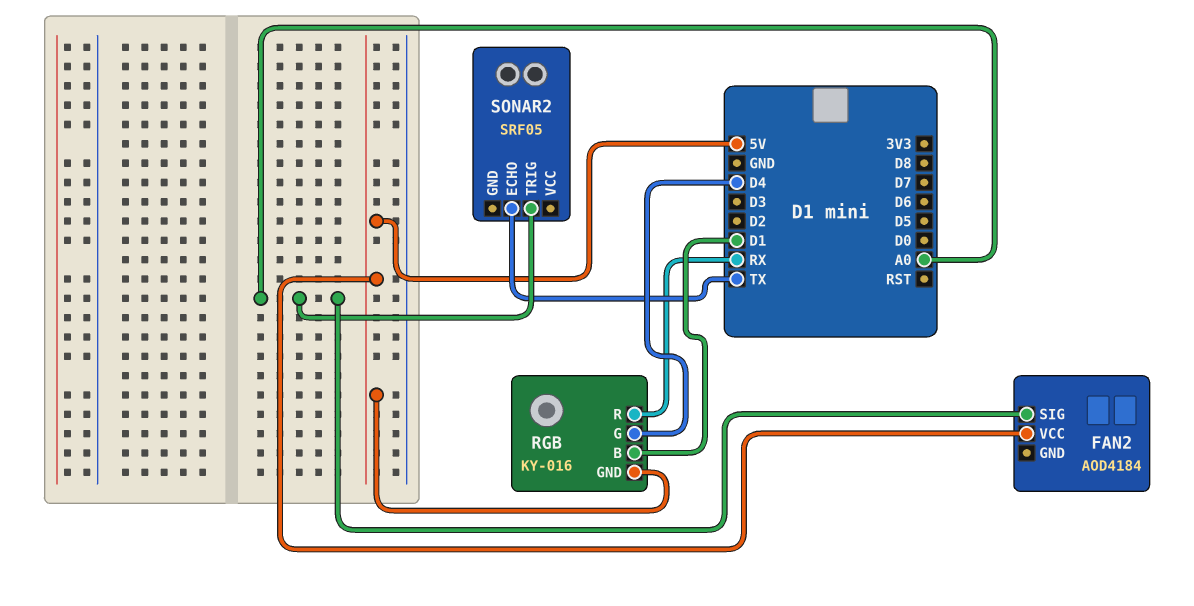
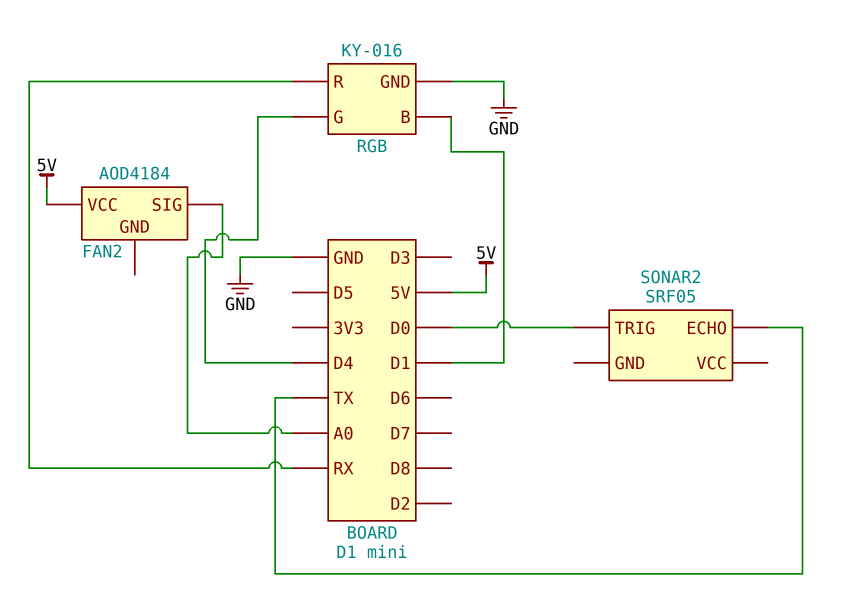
RGB pin GND: 5V -> GND
SONAR2 pin TRIG: A0 -> D0

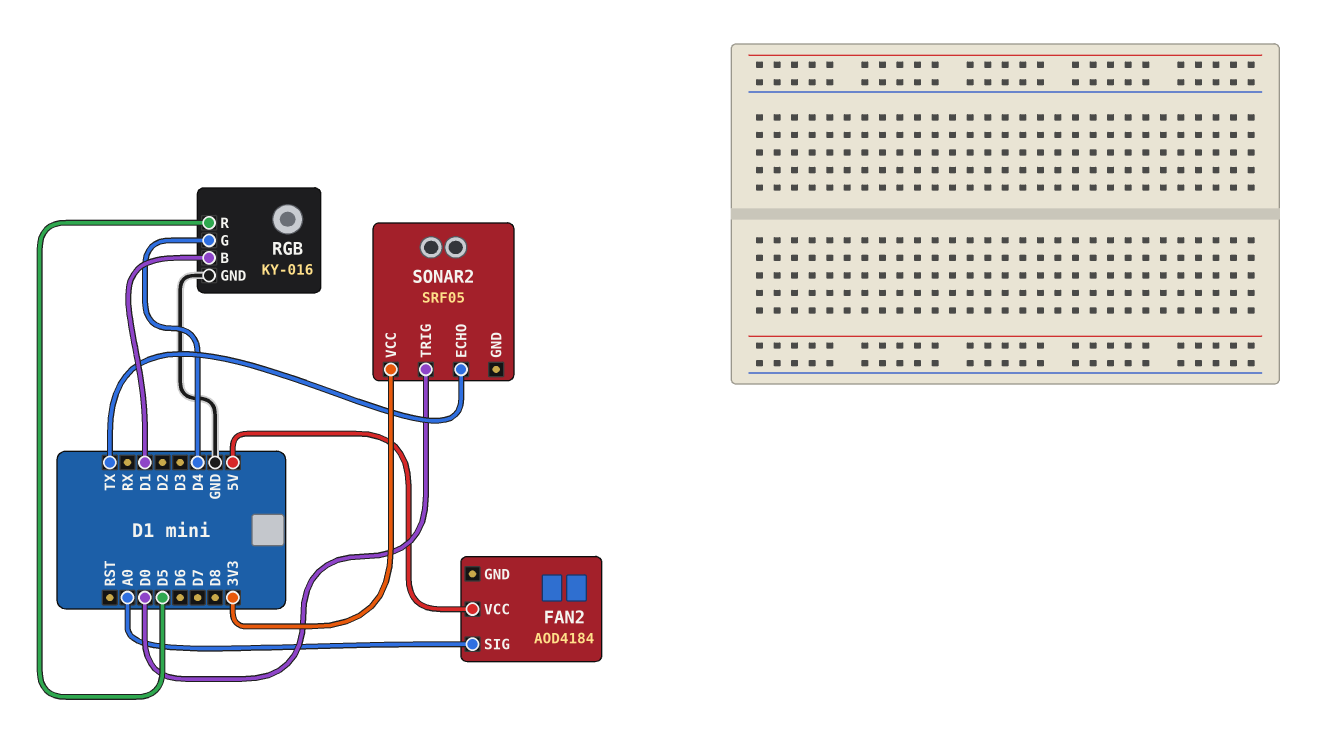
RGB pin R: RX -> D5
SONAR2 pin VCC: none -> 3V3

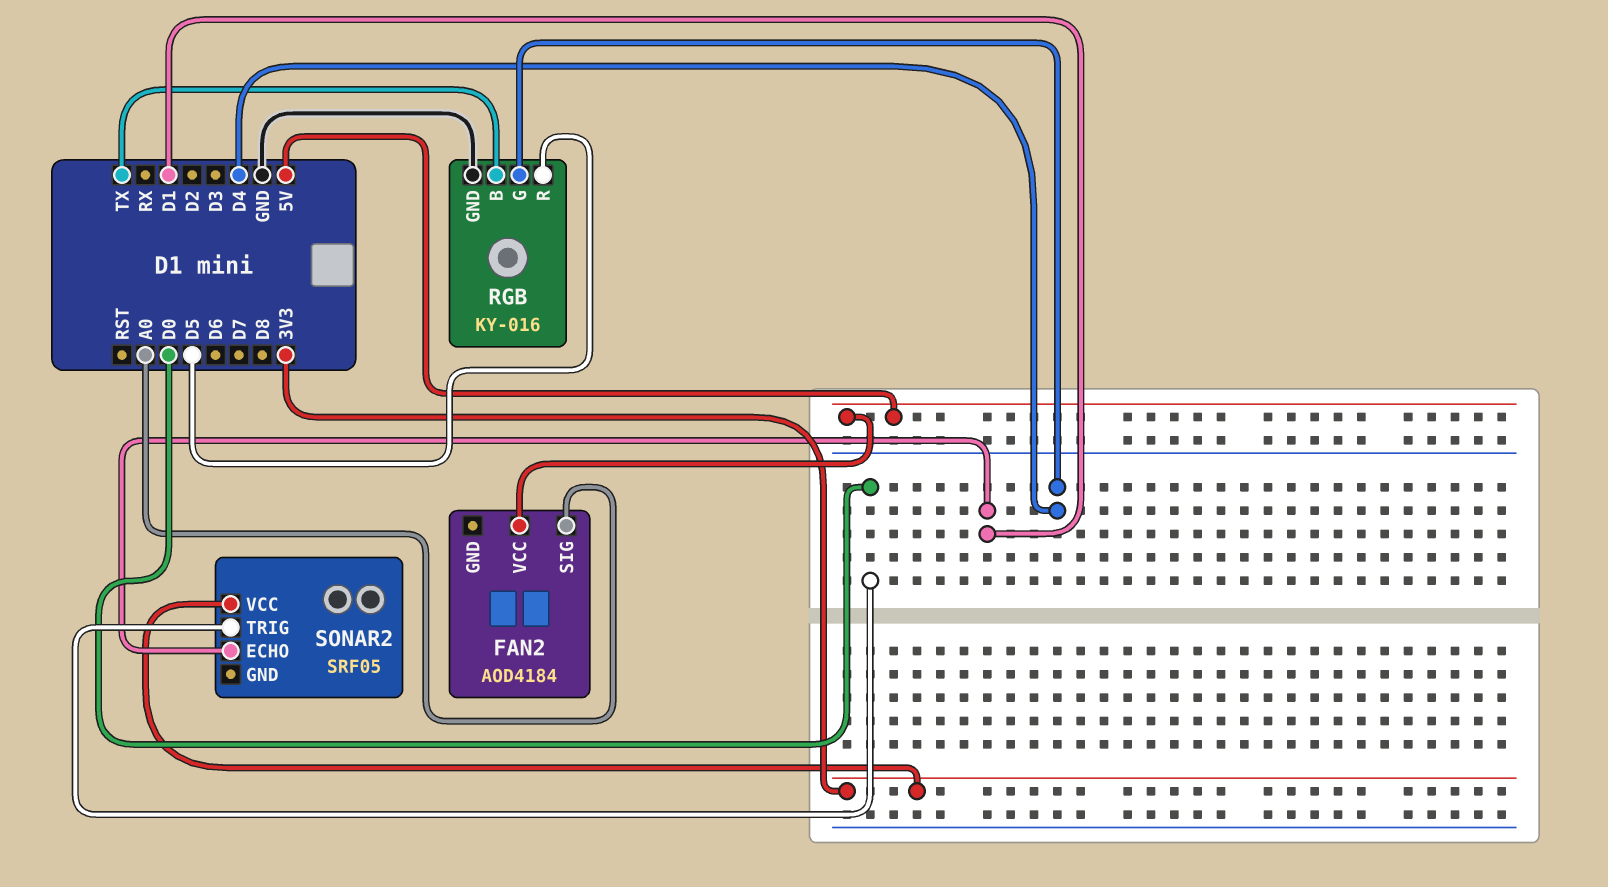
RGB pin B: D1 -> TX
SONAR2 pin ECHO: TX -> D1

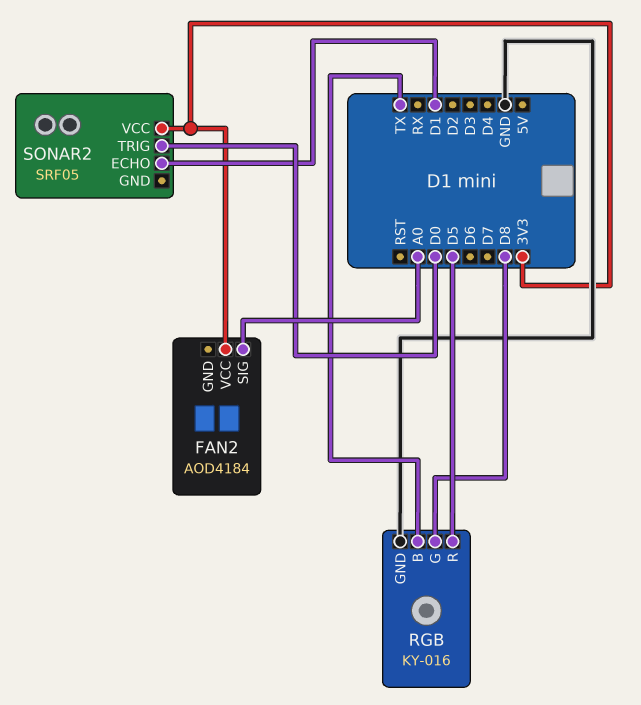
FAN2 pin VCC: 5V -> 3V3
RGB pin G: D4 -> D8

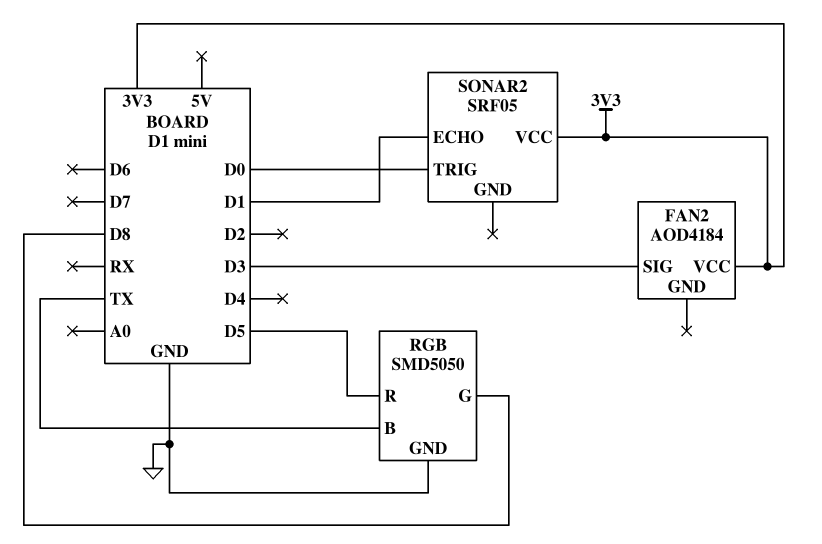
FAN2 pin SIG: A0 -> D3
RGB: KY-016 -> SMD5050

